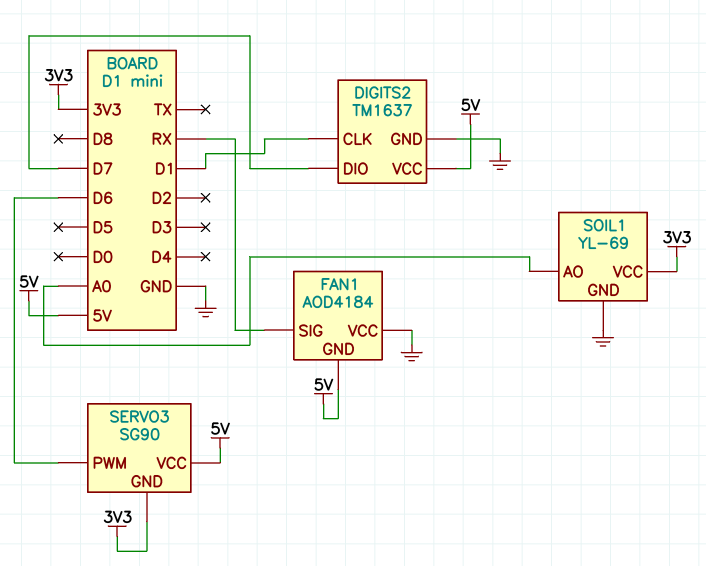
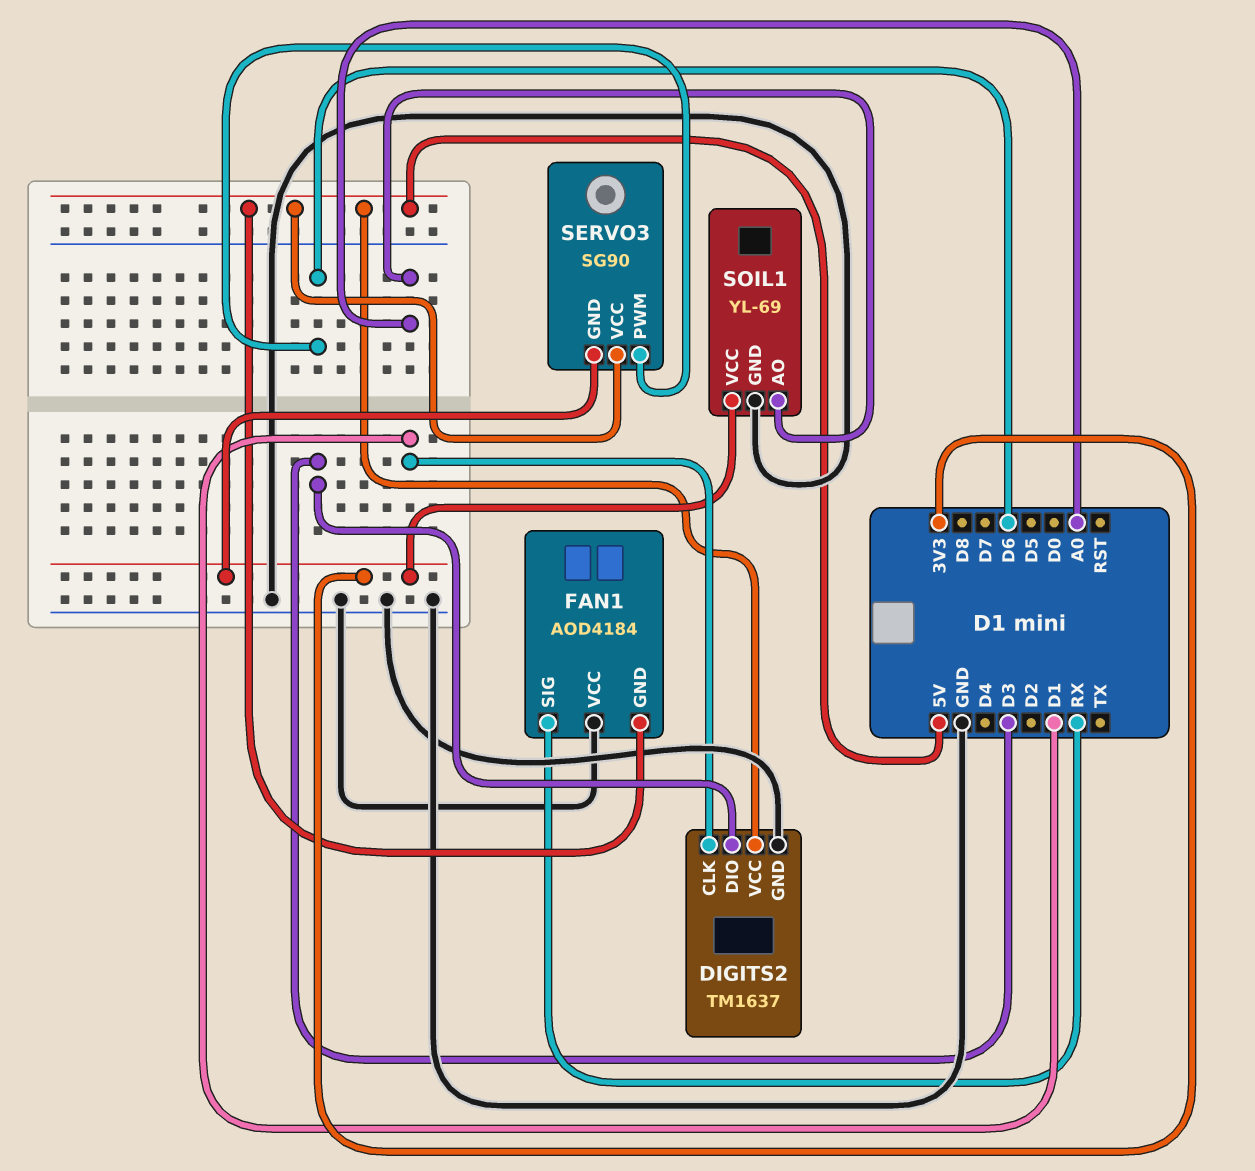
DIGITS2 pin DIO: D7 -> D3

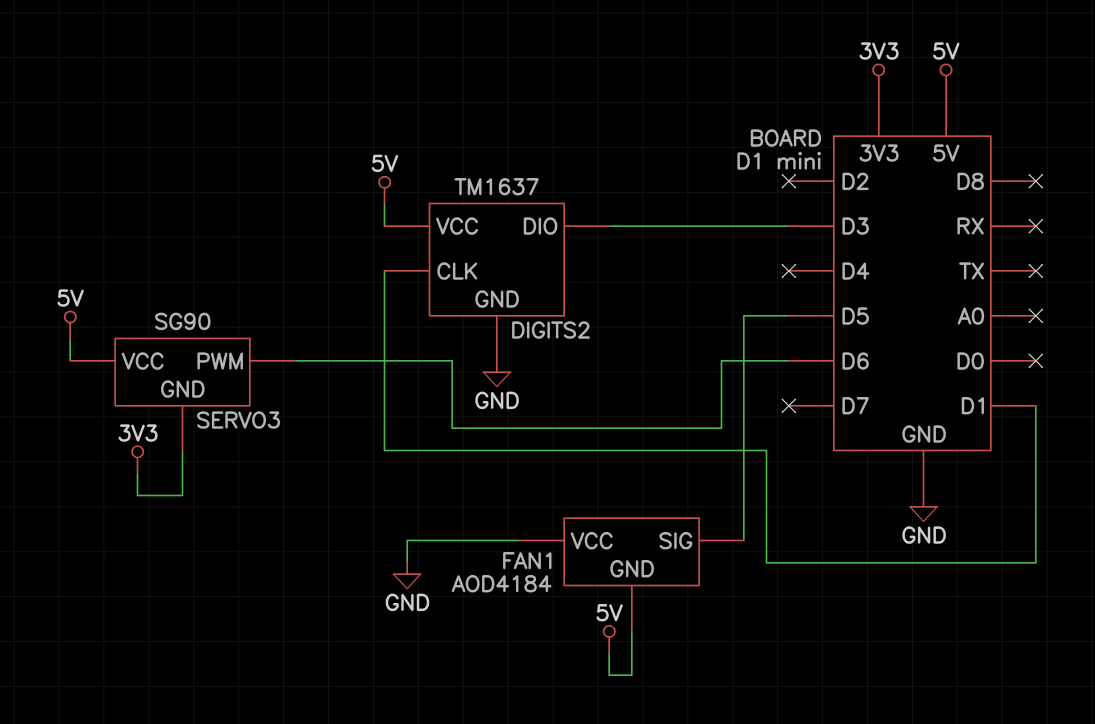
FAN1 pin SIG: RX -> D5
SOIL1: YL-69 -> none
SOIL1 pin AO: A0 -> none
SOIL1 pin GND: GND -> none
SOIL1 pin VCC: 3V3 -> none

